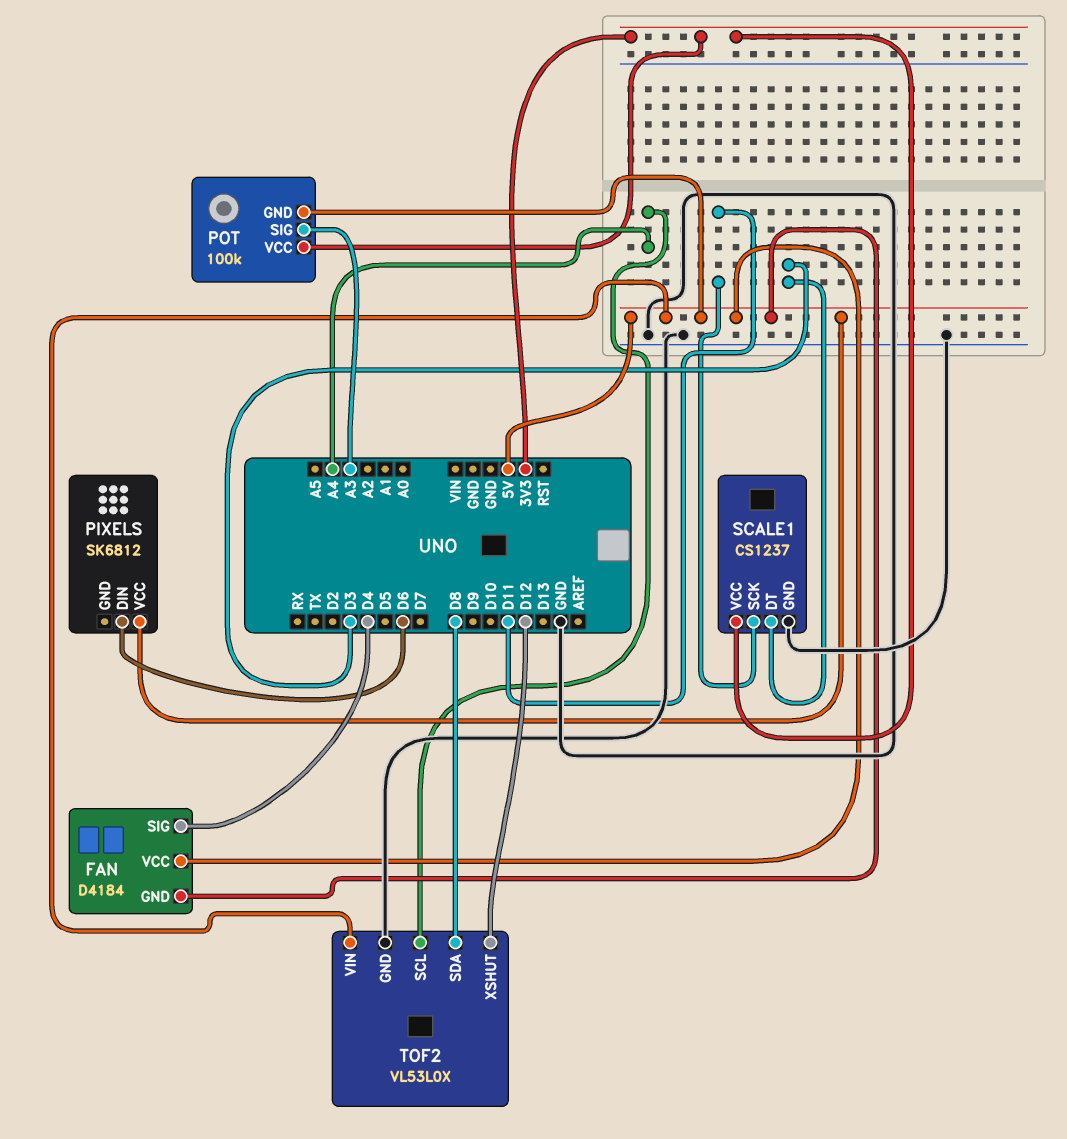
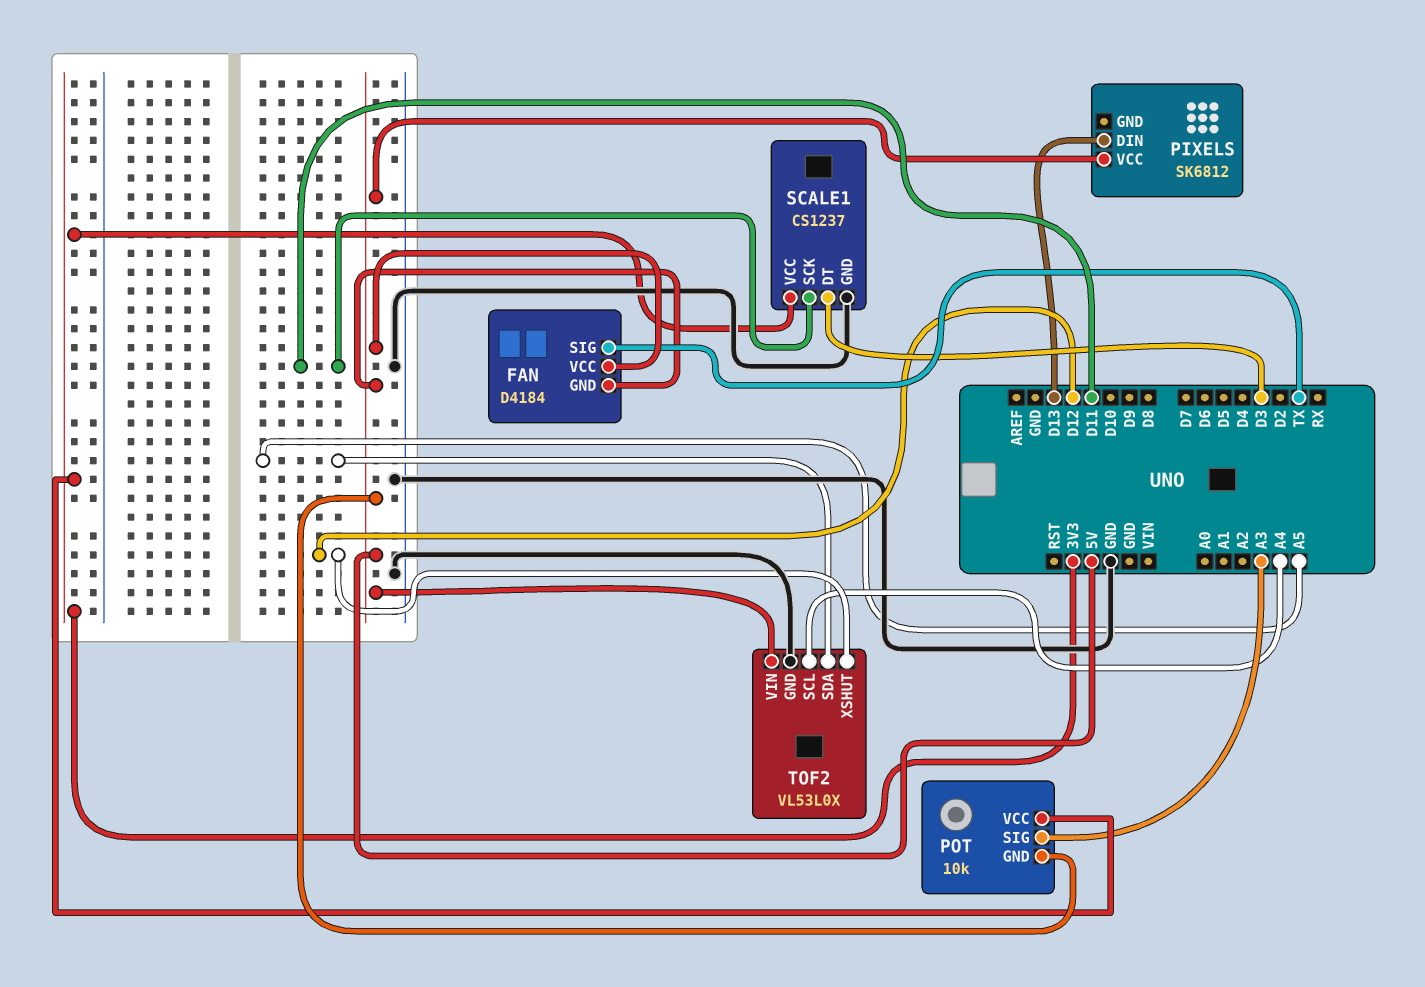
FAN pin SIG: D4 -> TX
PIXELS pin DIN: D6 -> D13
POT: 100k -> 10k
TOF2 pin SDA: D8 -> A5

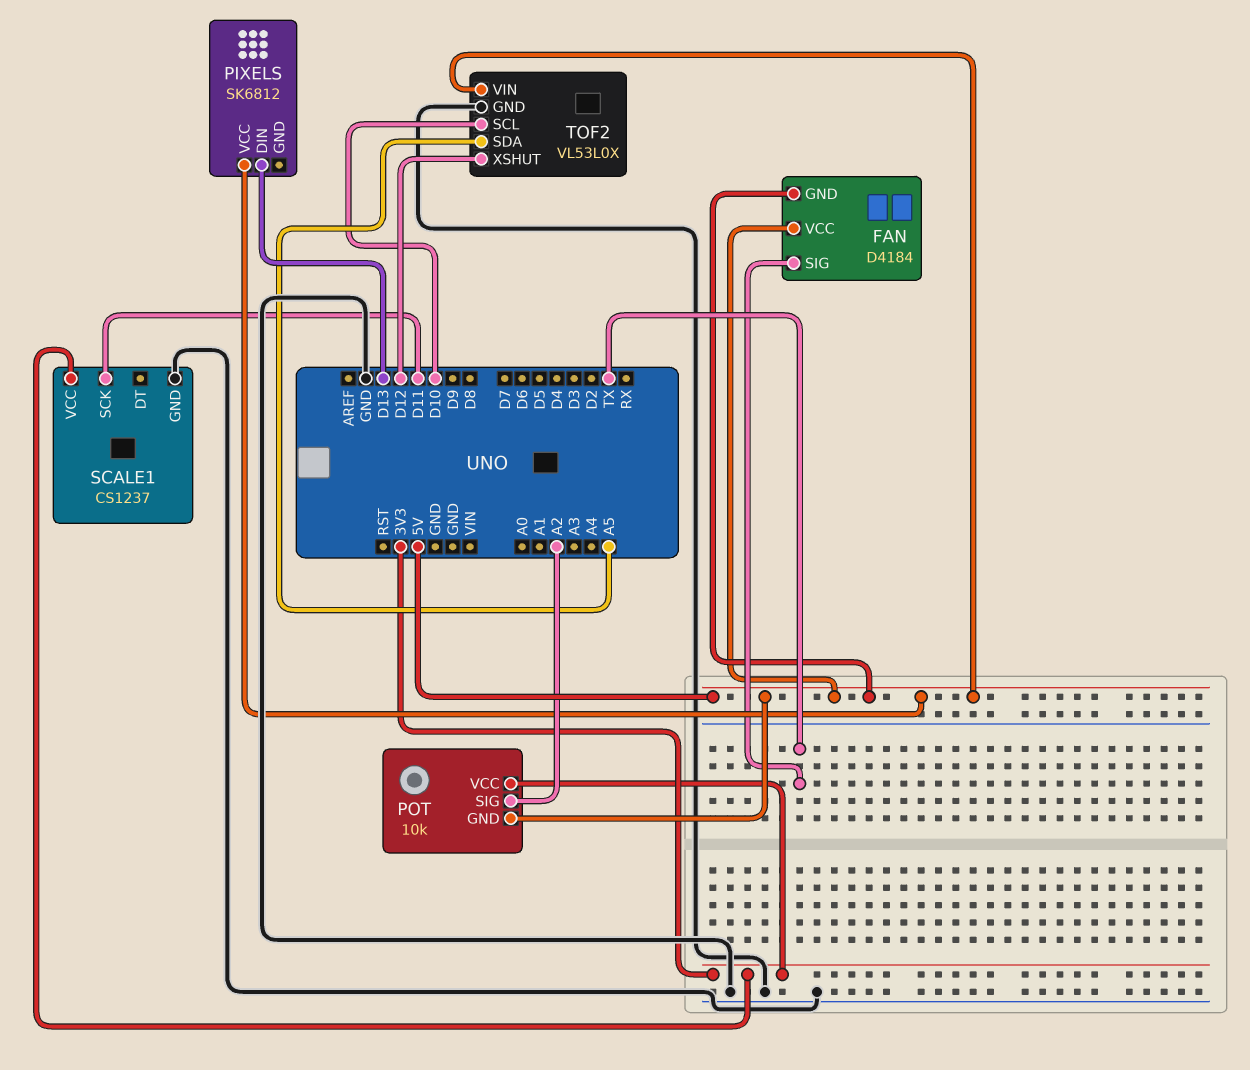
POT pin SIG: A3 -> A2
SCALE1 pin DT: D3 -> none
TOF2 pin SCL: A4 -> D10

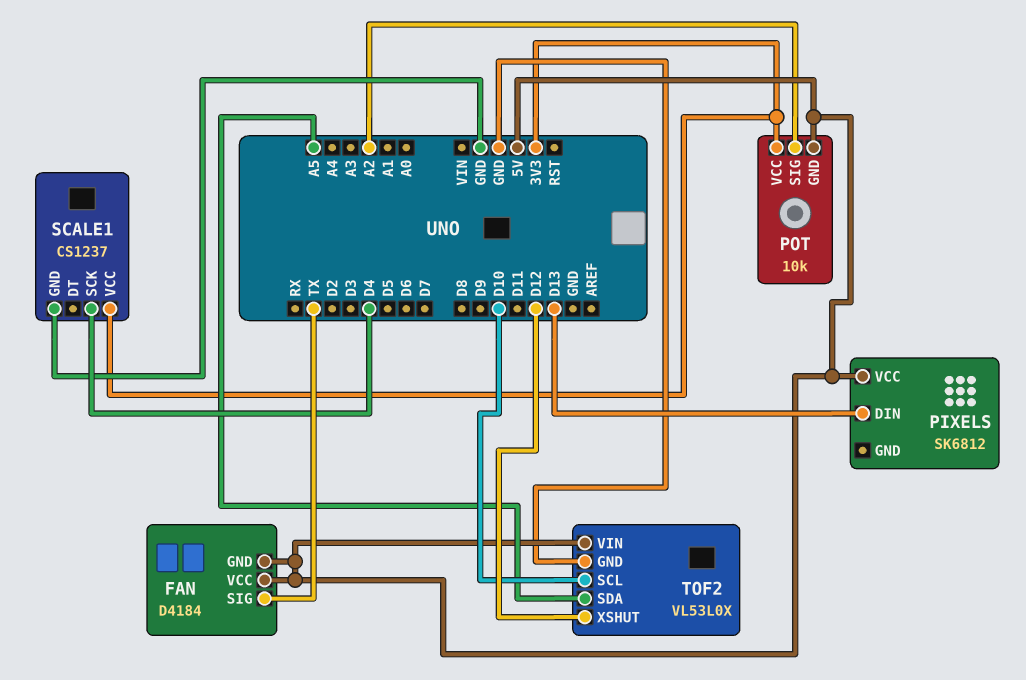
SCALE1 pin SCK: D11 -> D4

